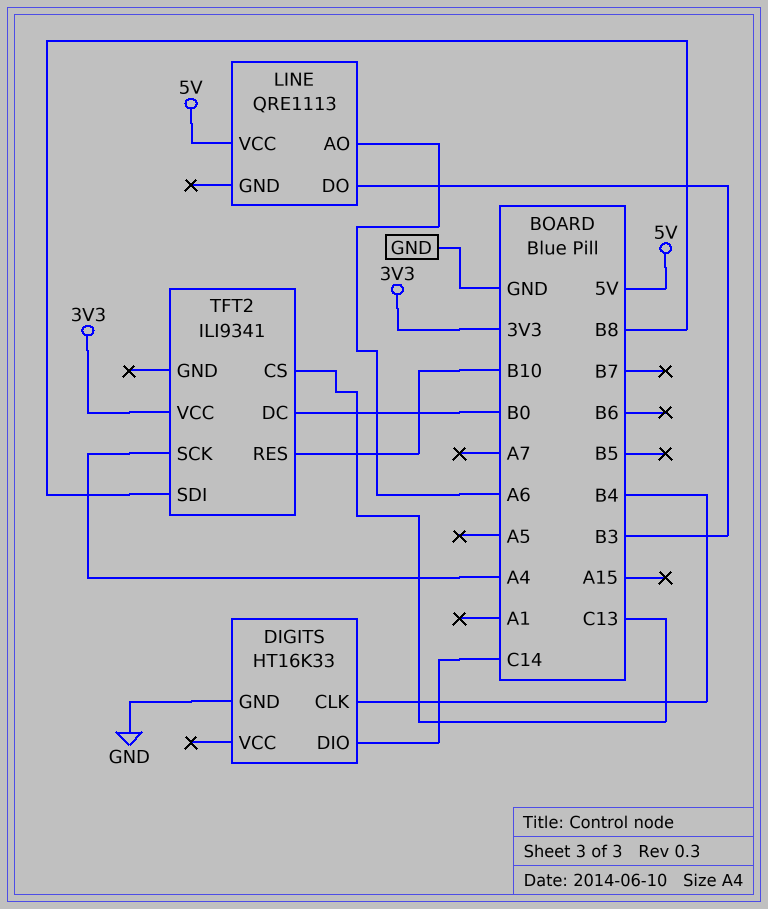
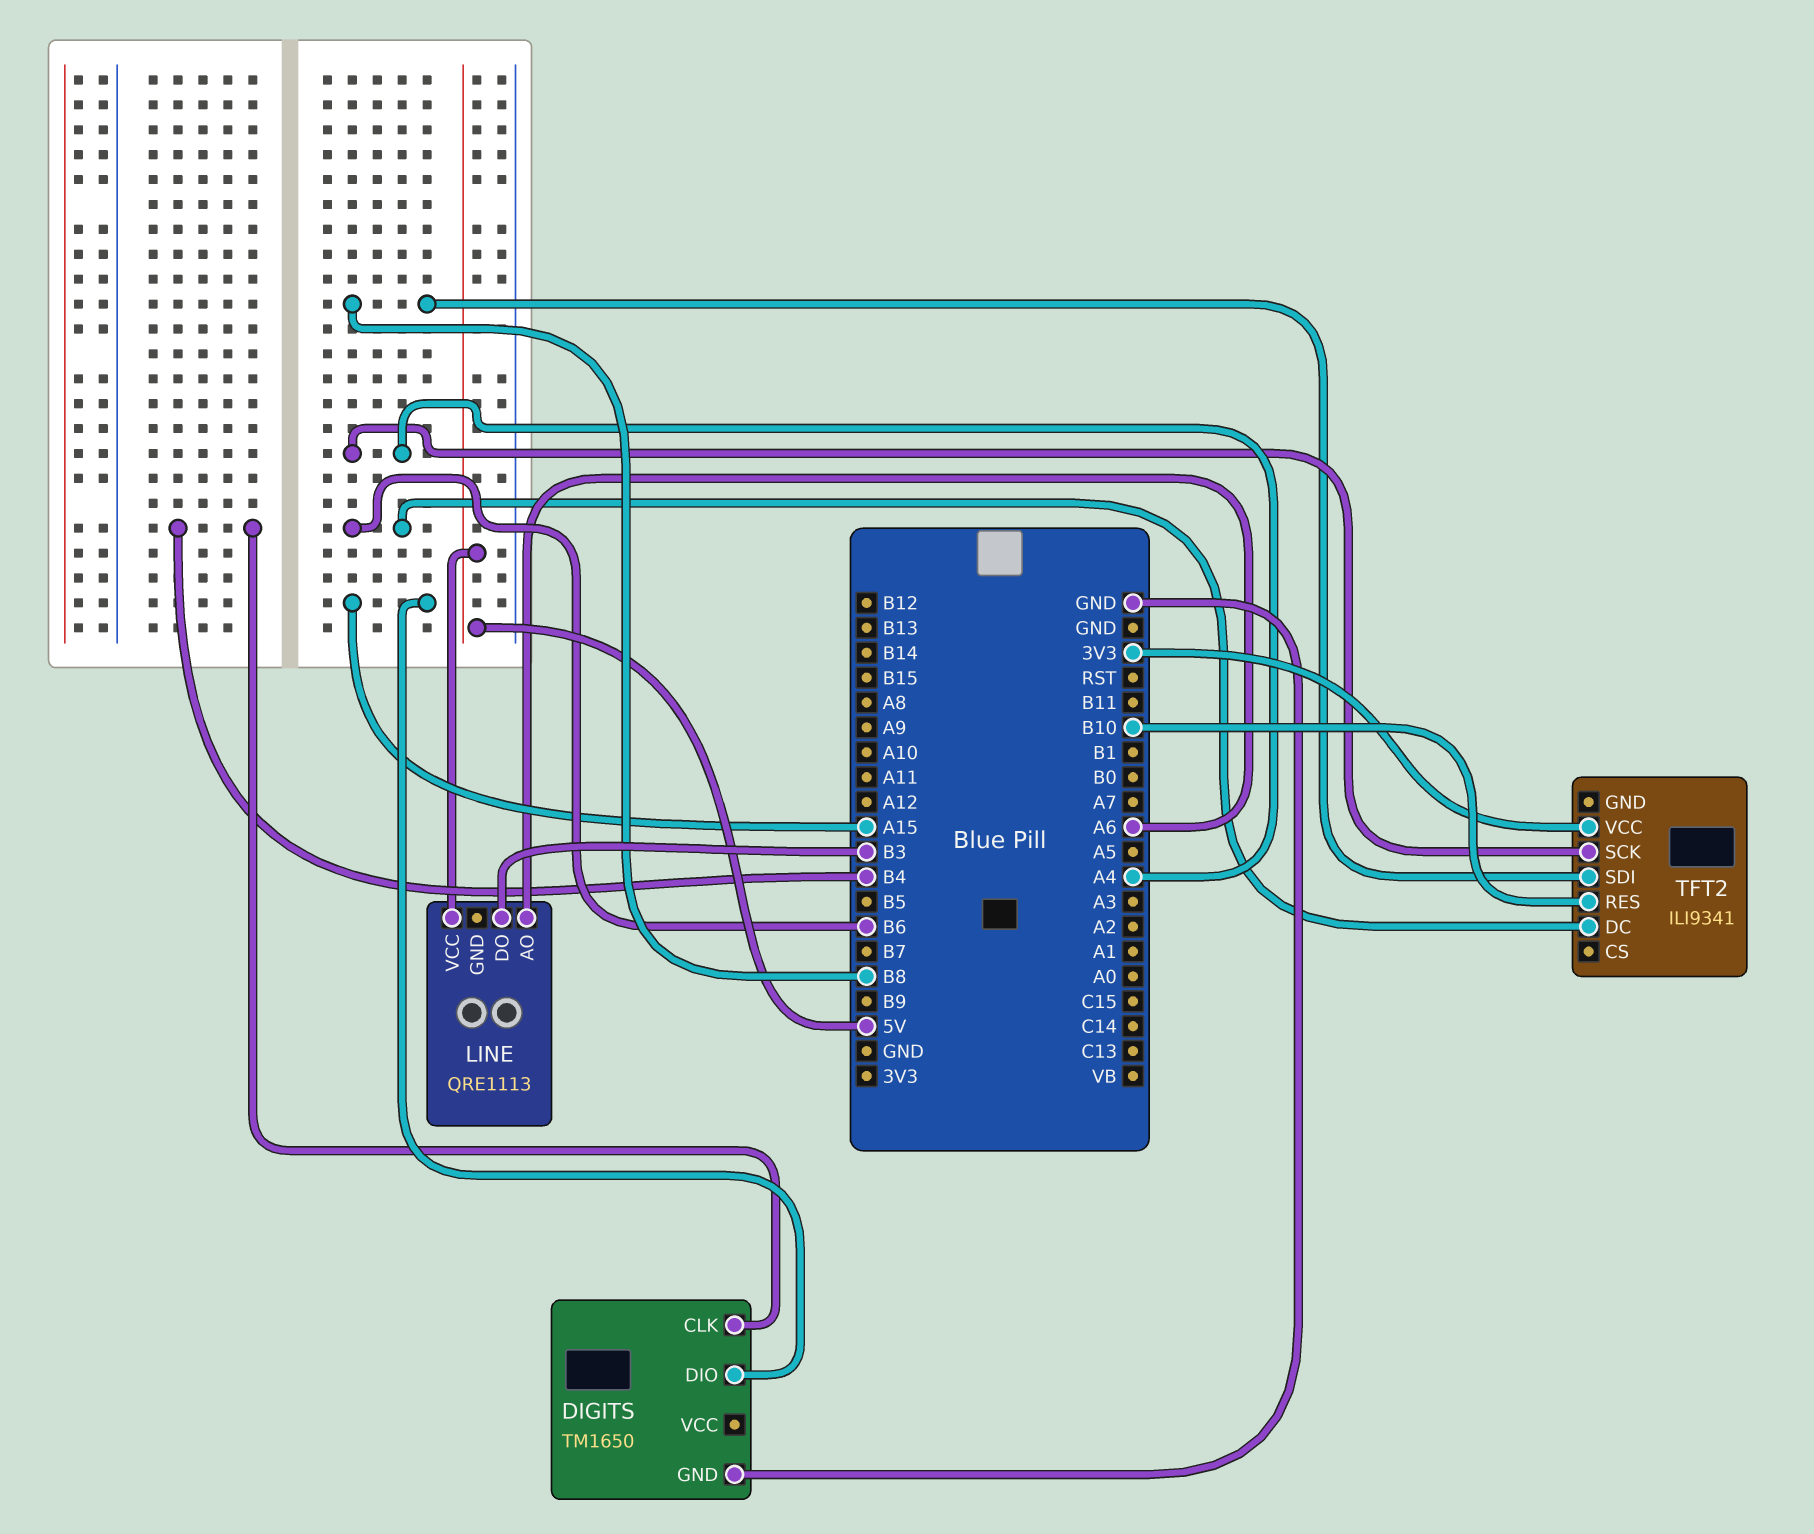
DIGITS: HT16K33 -> TM1650
DIGITS pin DIO: C14 -> A15
TFT2 pin CS: C13 -> none
TFT2 pin DC: B0 -> B6

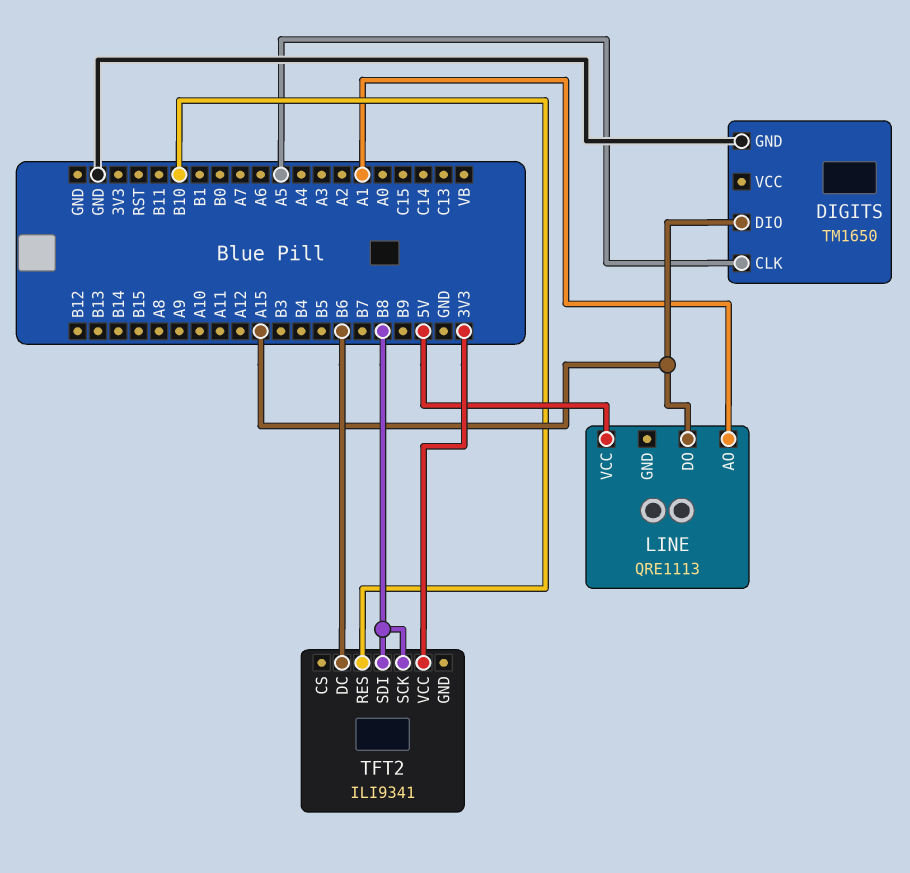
DIGITS pin CLK: B4 -> A5
LINE pin AO: A6 -> A1
LINE pin DO: B3 -> A15
TFT2 pin SCK: A4 -> B8

